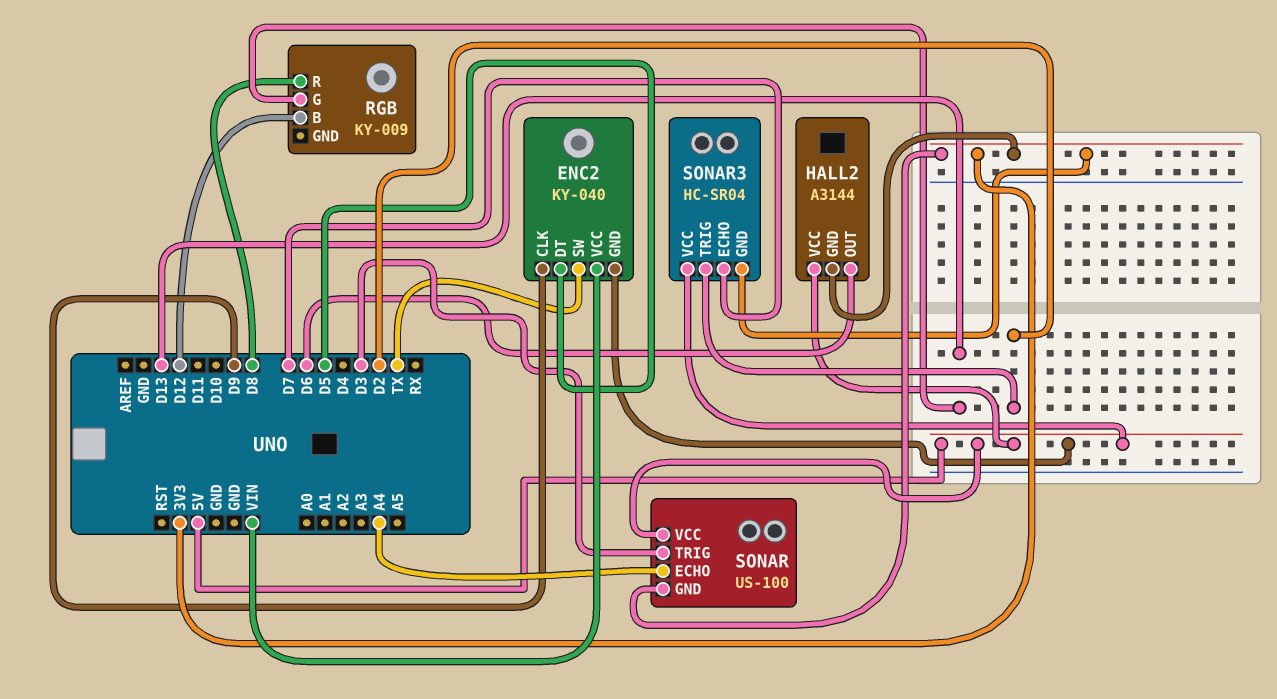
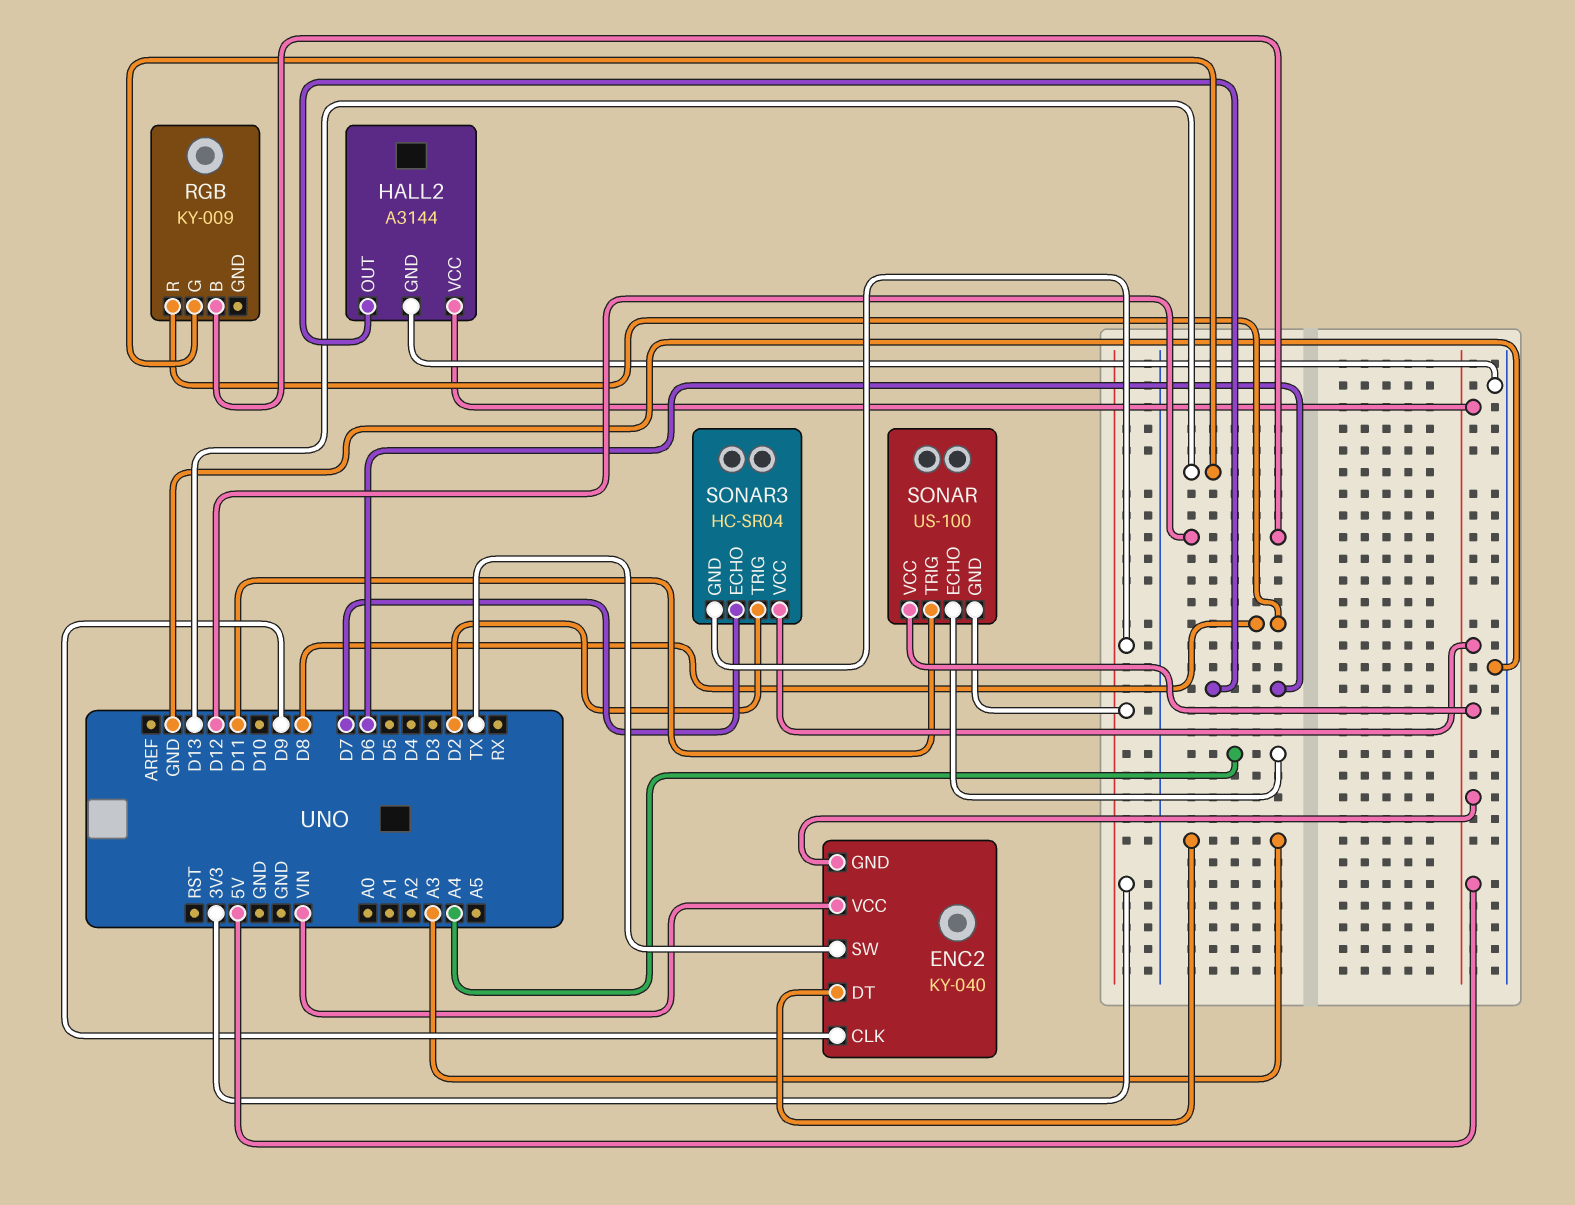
ENC2 pin DT: D5 -> A3
HALL2 pin GND: 3V3 -> GND
SONAR pin TRIG: D3 -> D11

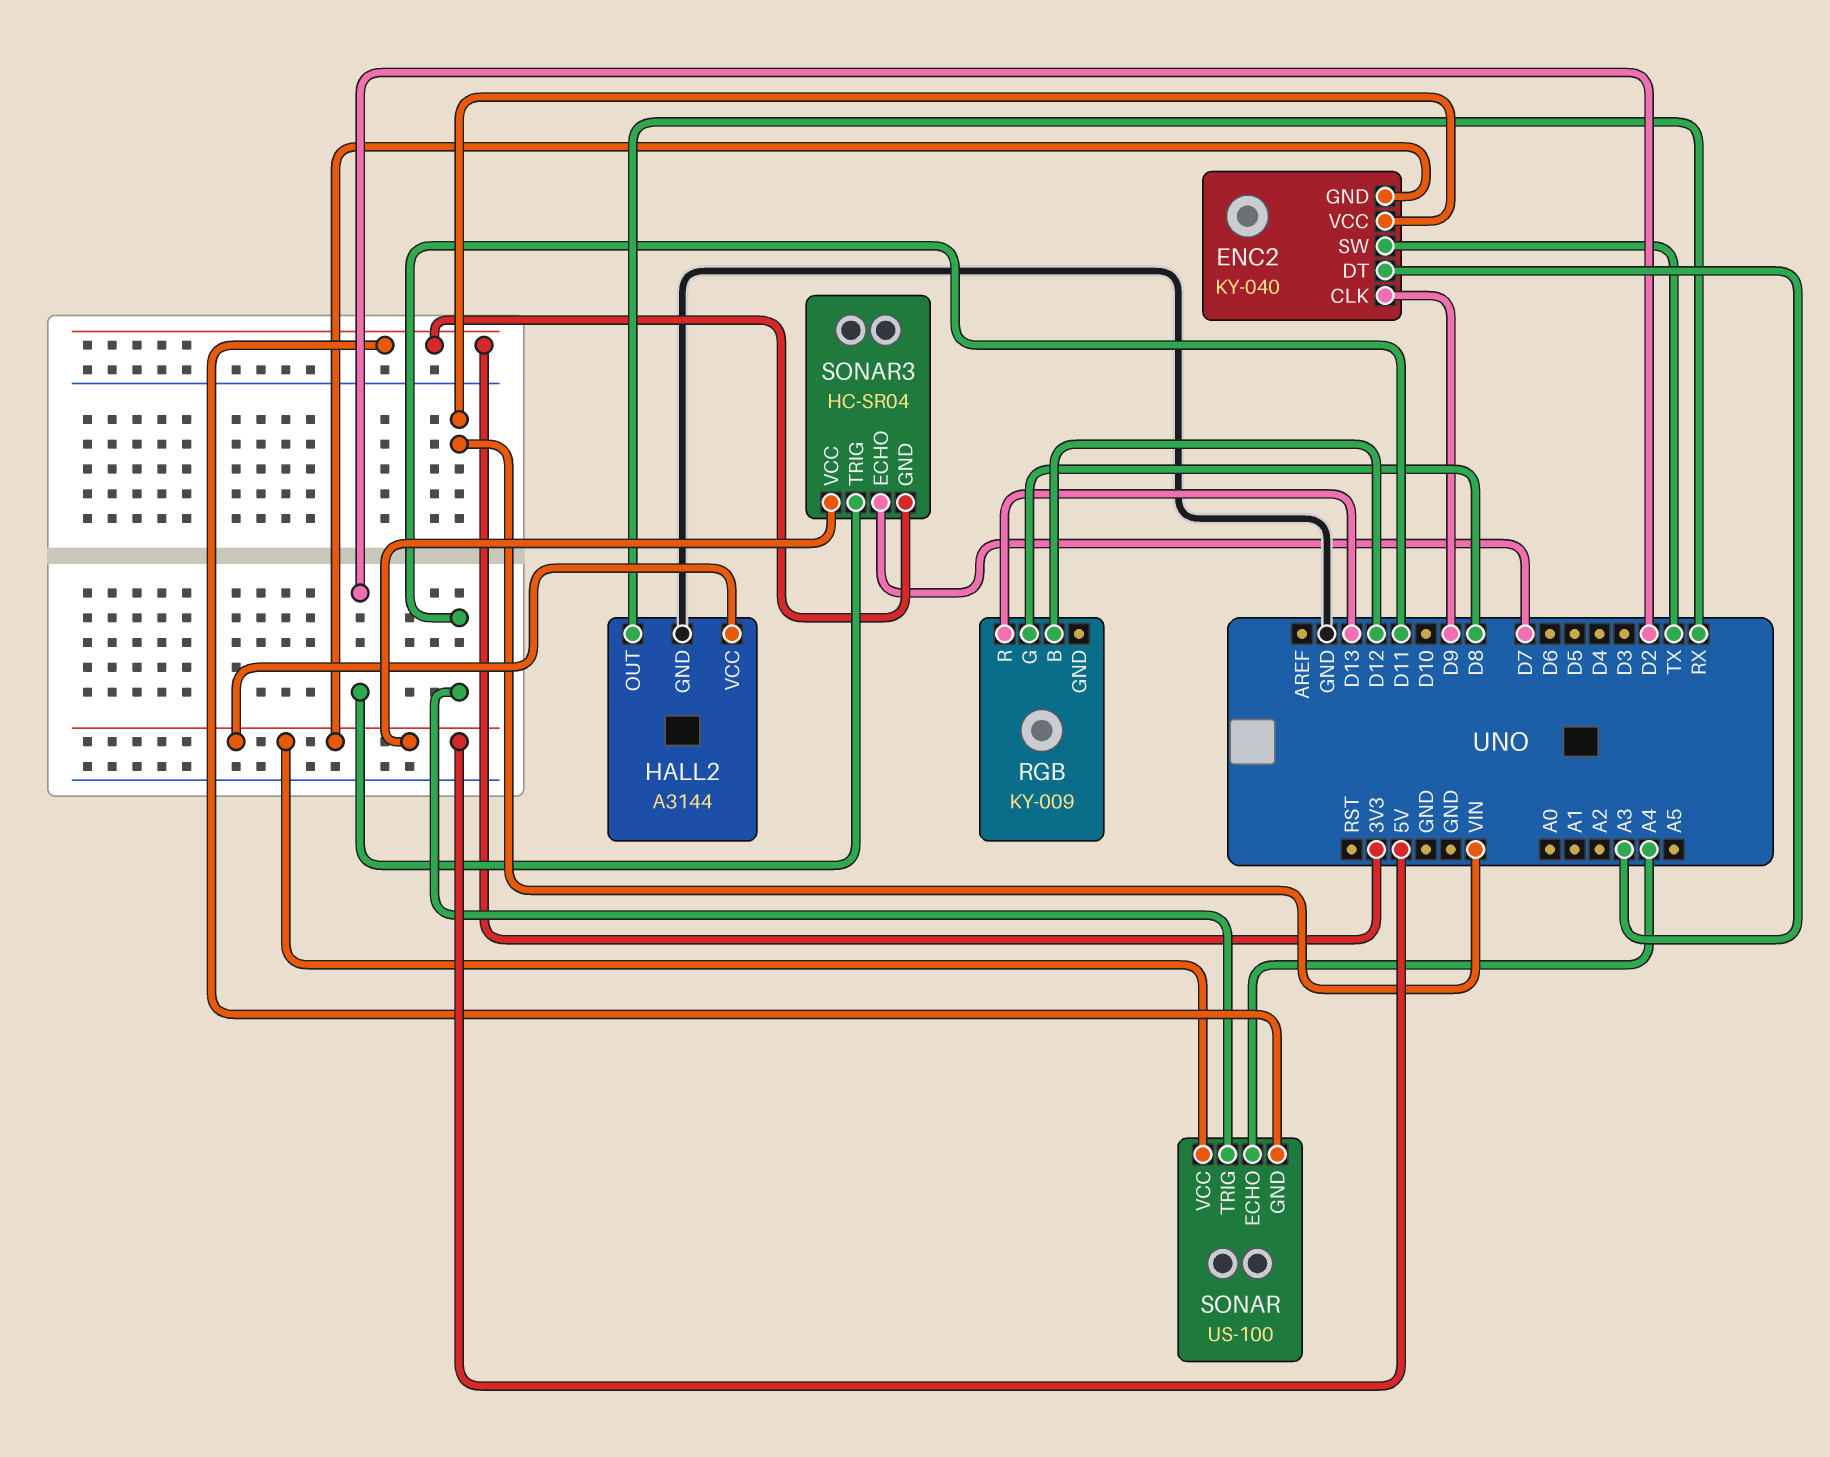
HALL2 pin OUT: D6 -> RX
RGB pin G: D13 -> D8
RGB pin R: D8 -> D13

